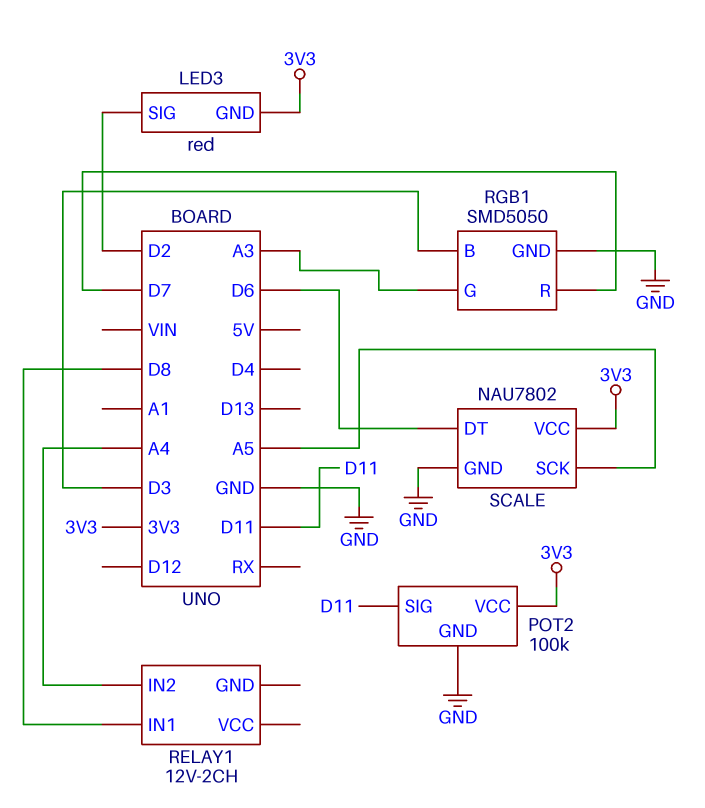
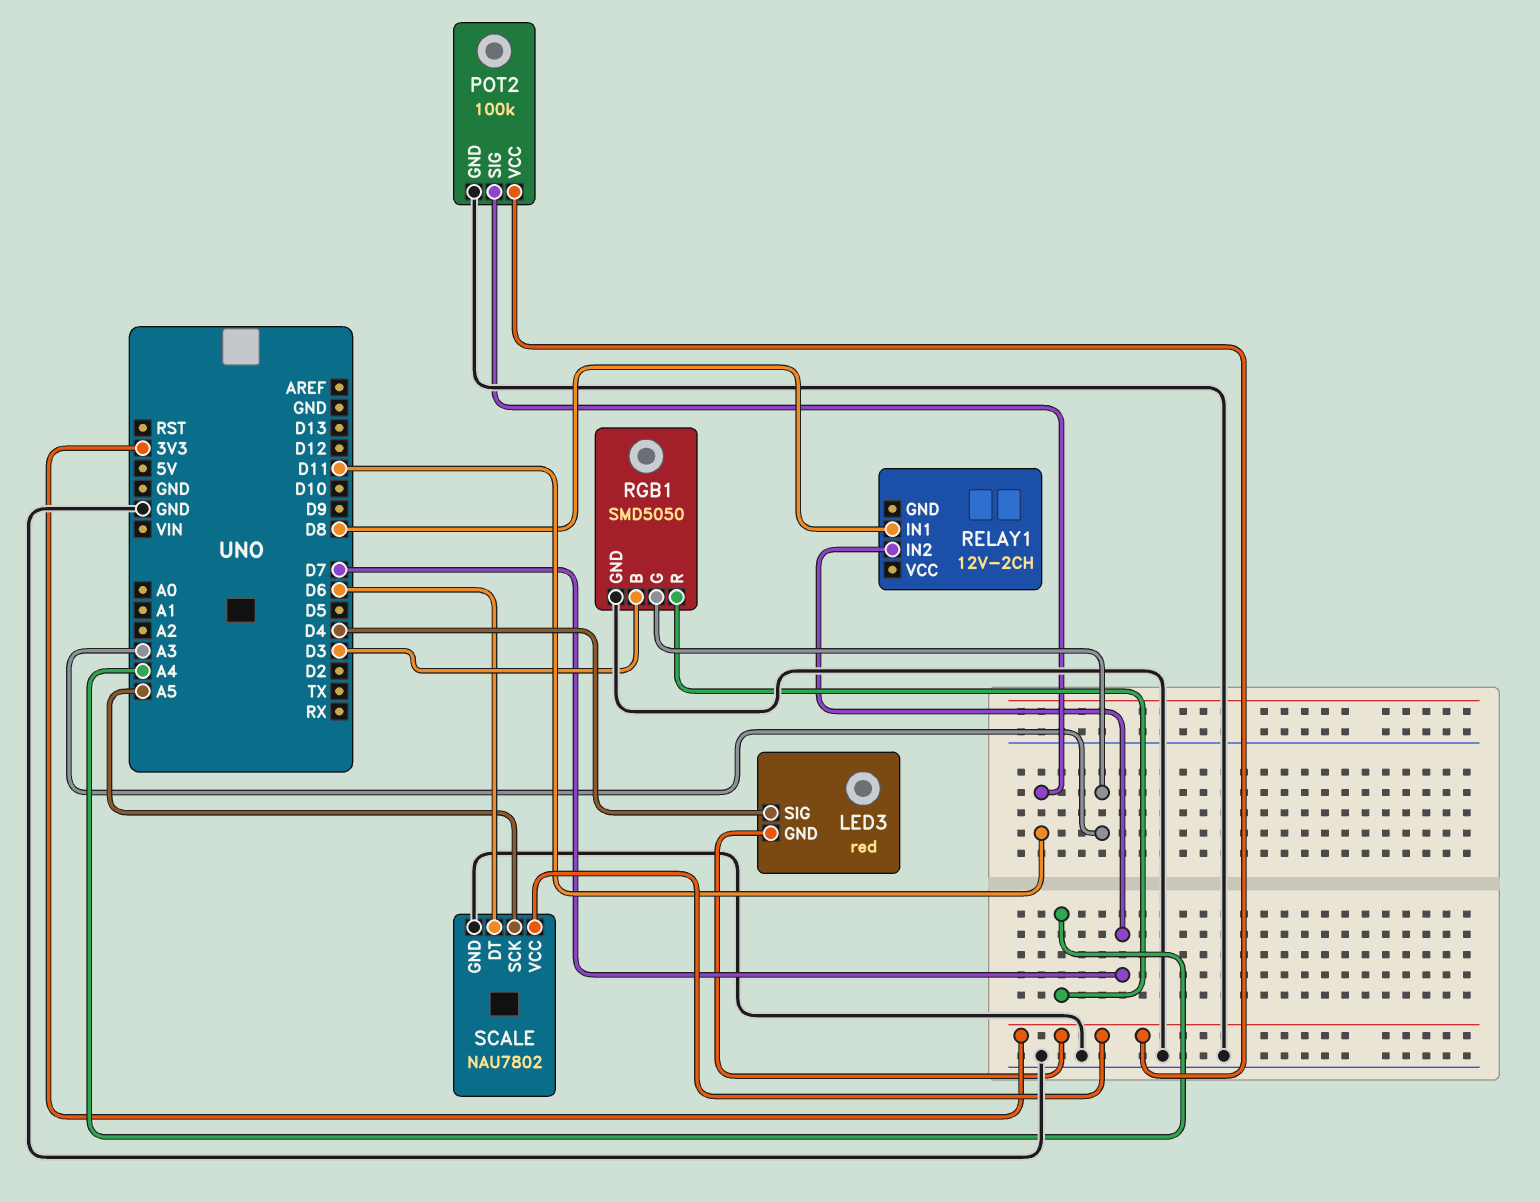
LED3 pin SIG: D2 -> D4
RELAY1 pin IN2: A4 -> D7
RGB1 pin R: D7 -> A4

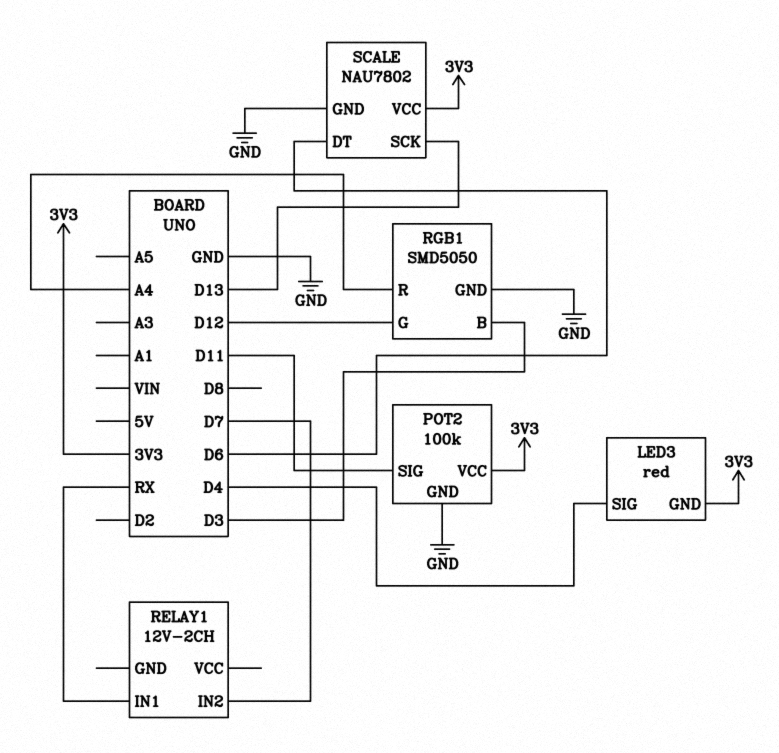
RELAY1 pin IN1: D8 -> RX
RGB1 pin G: A3 -> D12
SCALE pin SCK: A5 -> D13

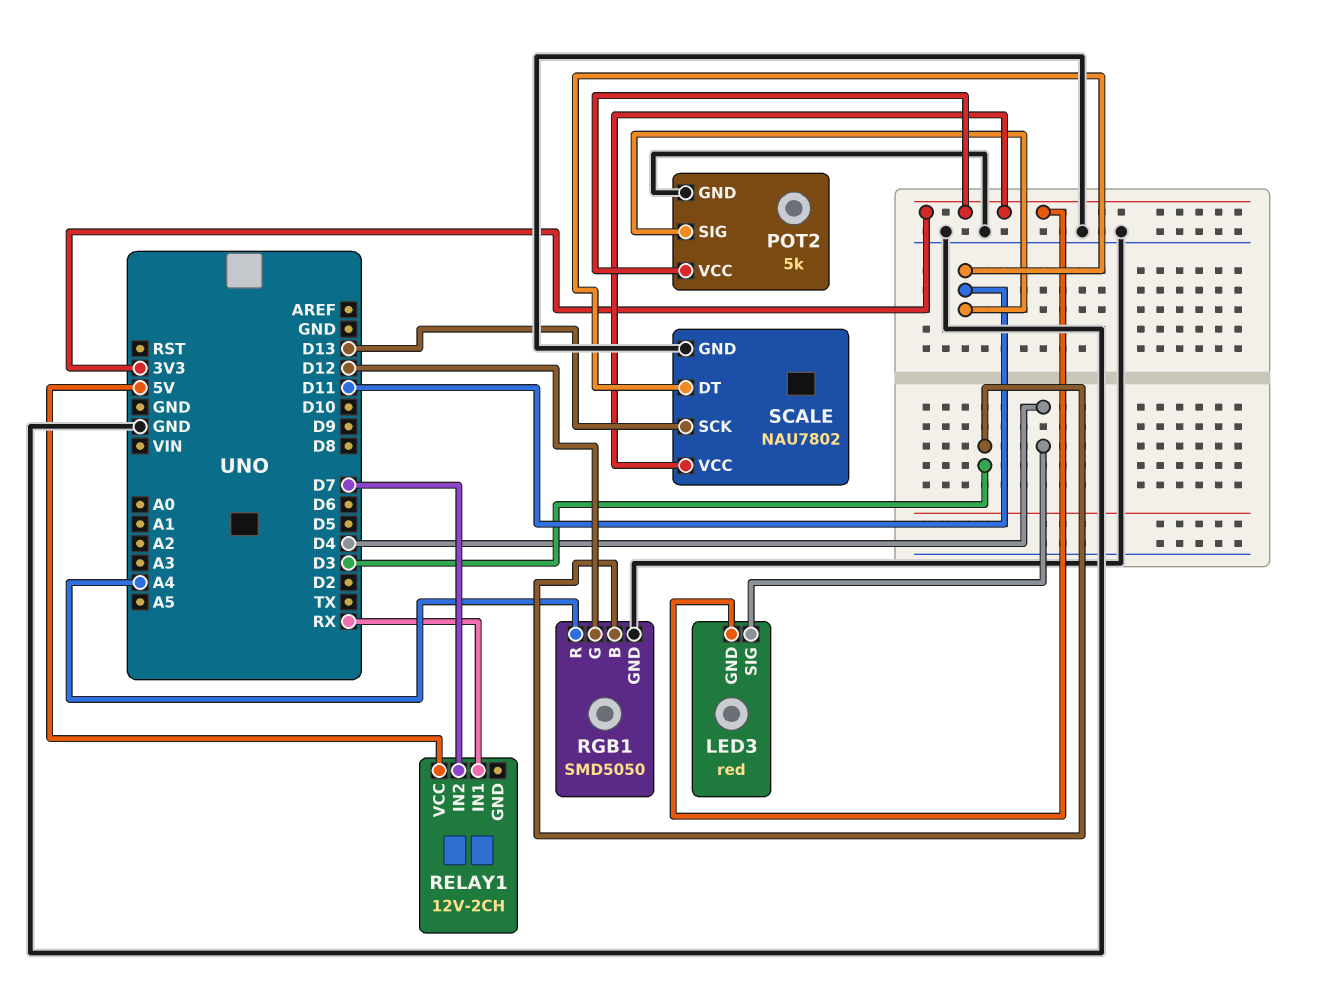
POT2: 100k -> 5k
RELAY1 pin VCC: none -> 5V
SCALE pin DT: D6 -> D11

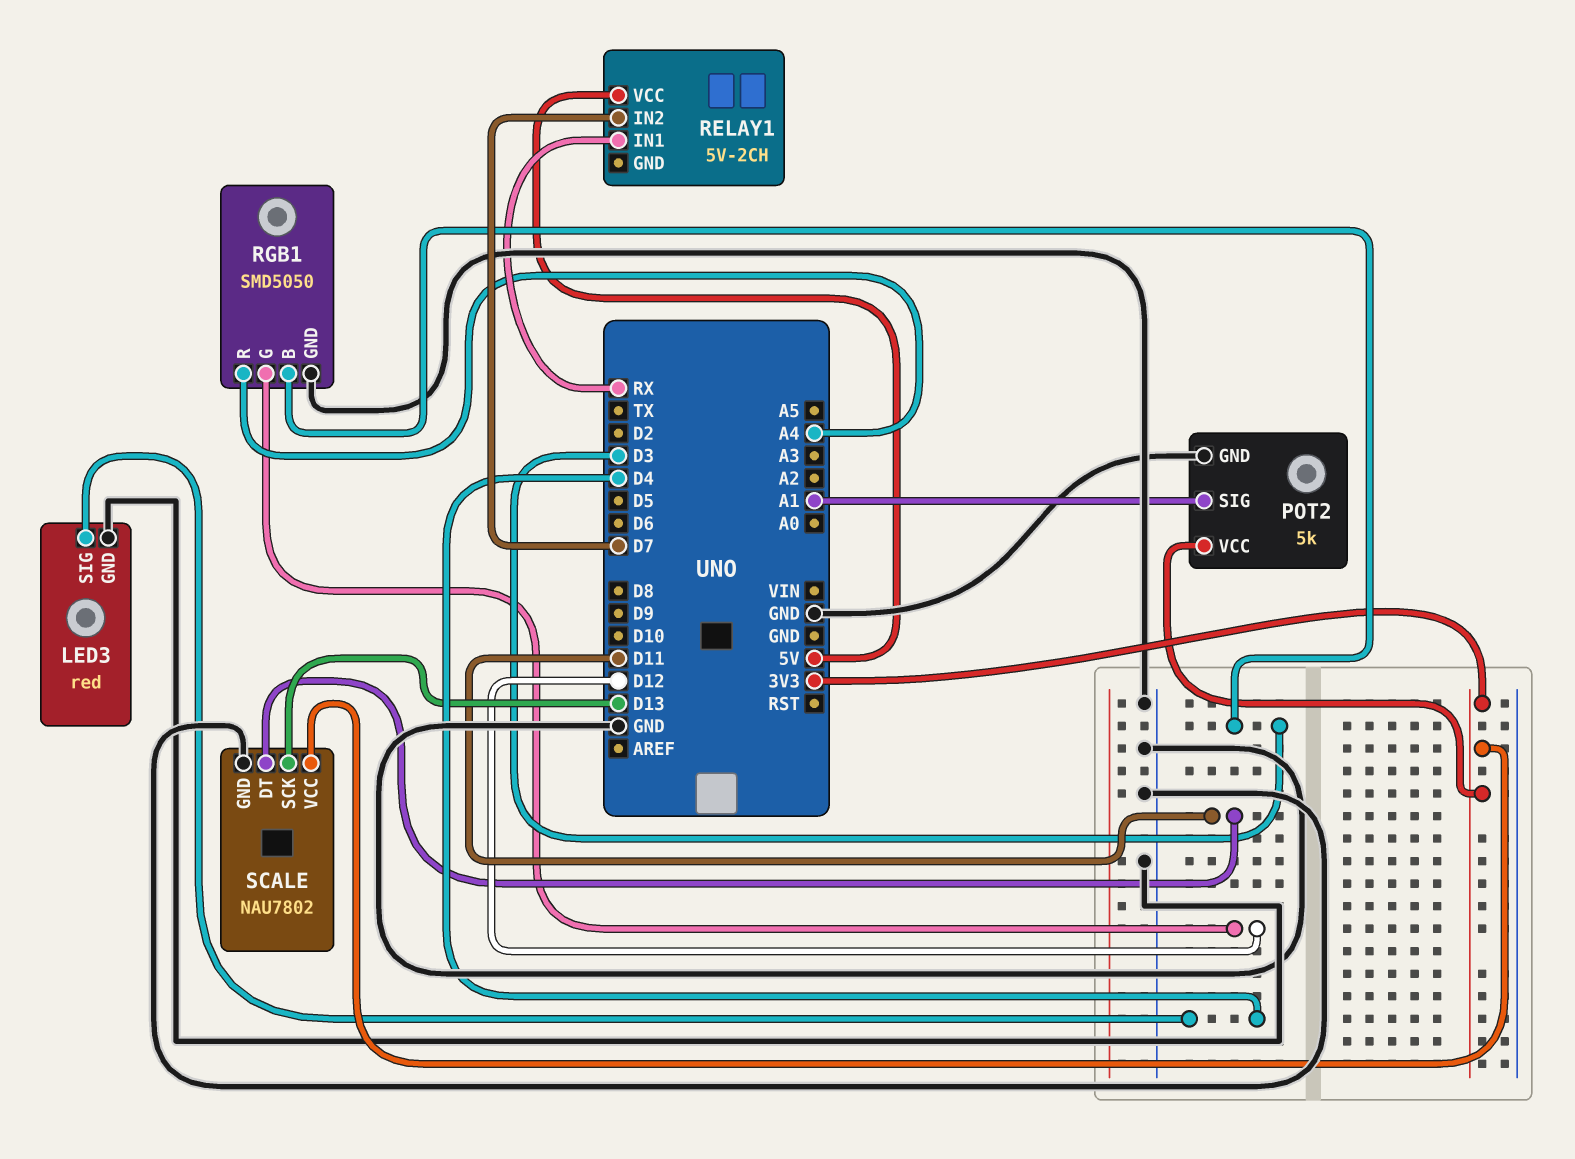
LED3 pin GND: 3V3 -> GND
POT2 pin SIG: D11 -> A1
RELAY1: 12V-2CH -> 5V-2CH

